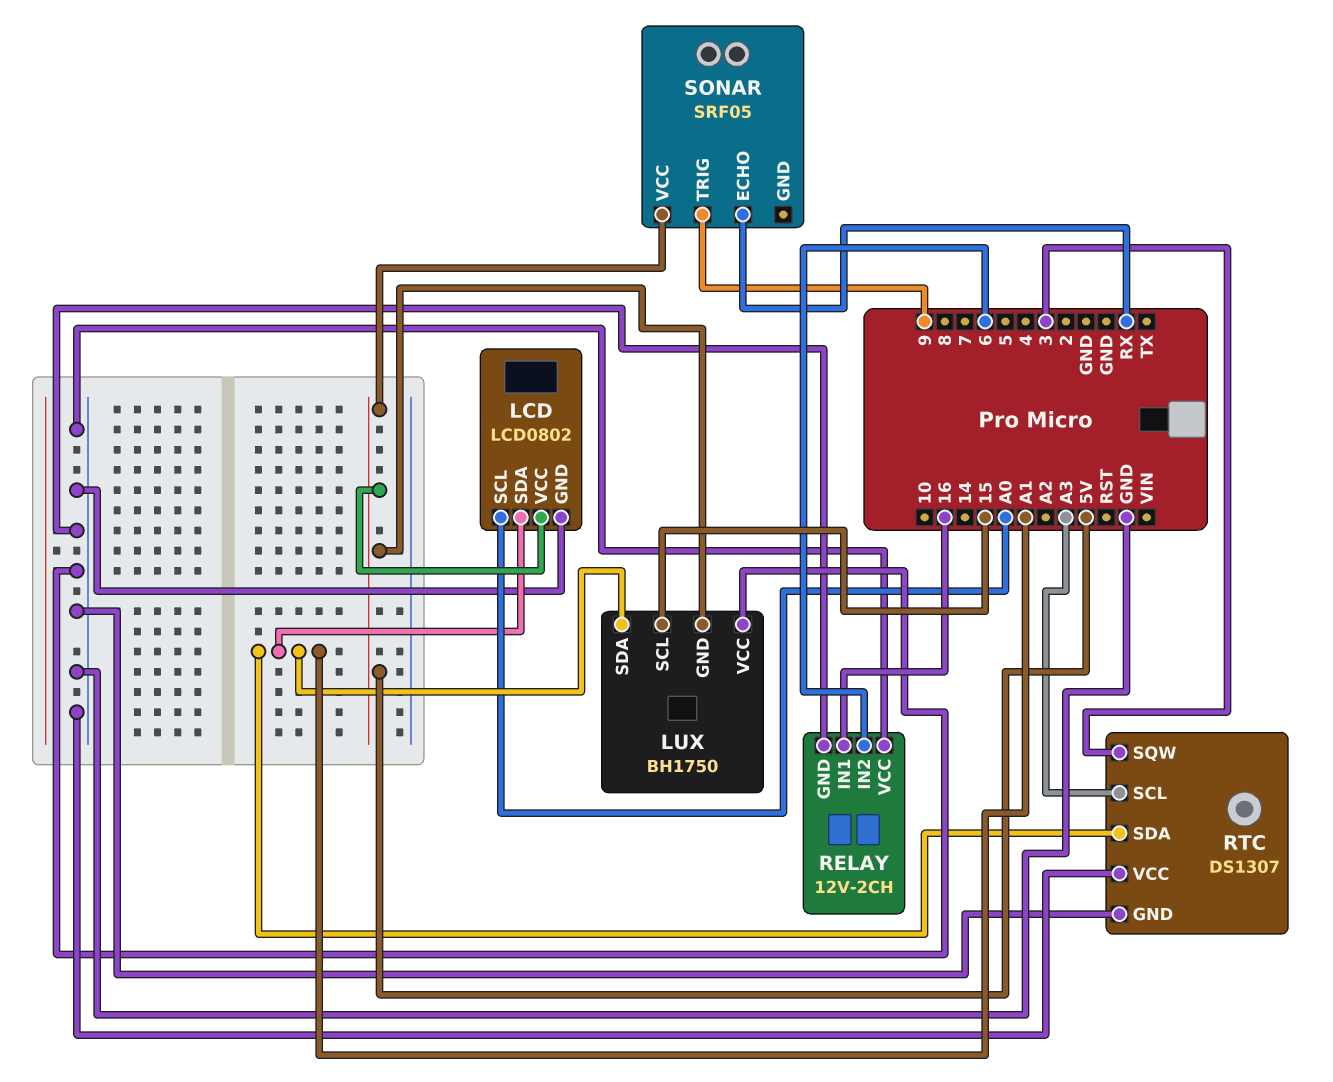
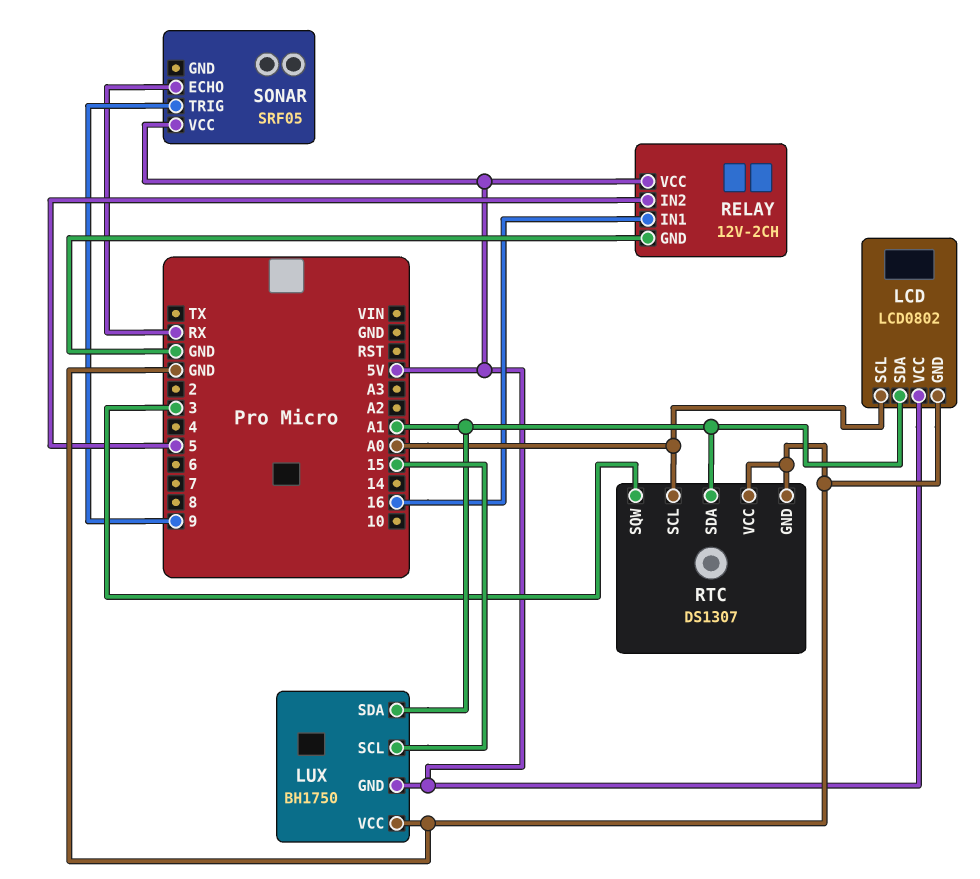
RELAY pin IN2: 6 -> 5
RELAY pin VCC: GND -> 5V
RTC pin SCL: A3 -> A0

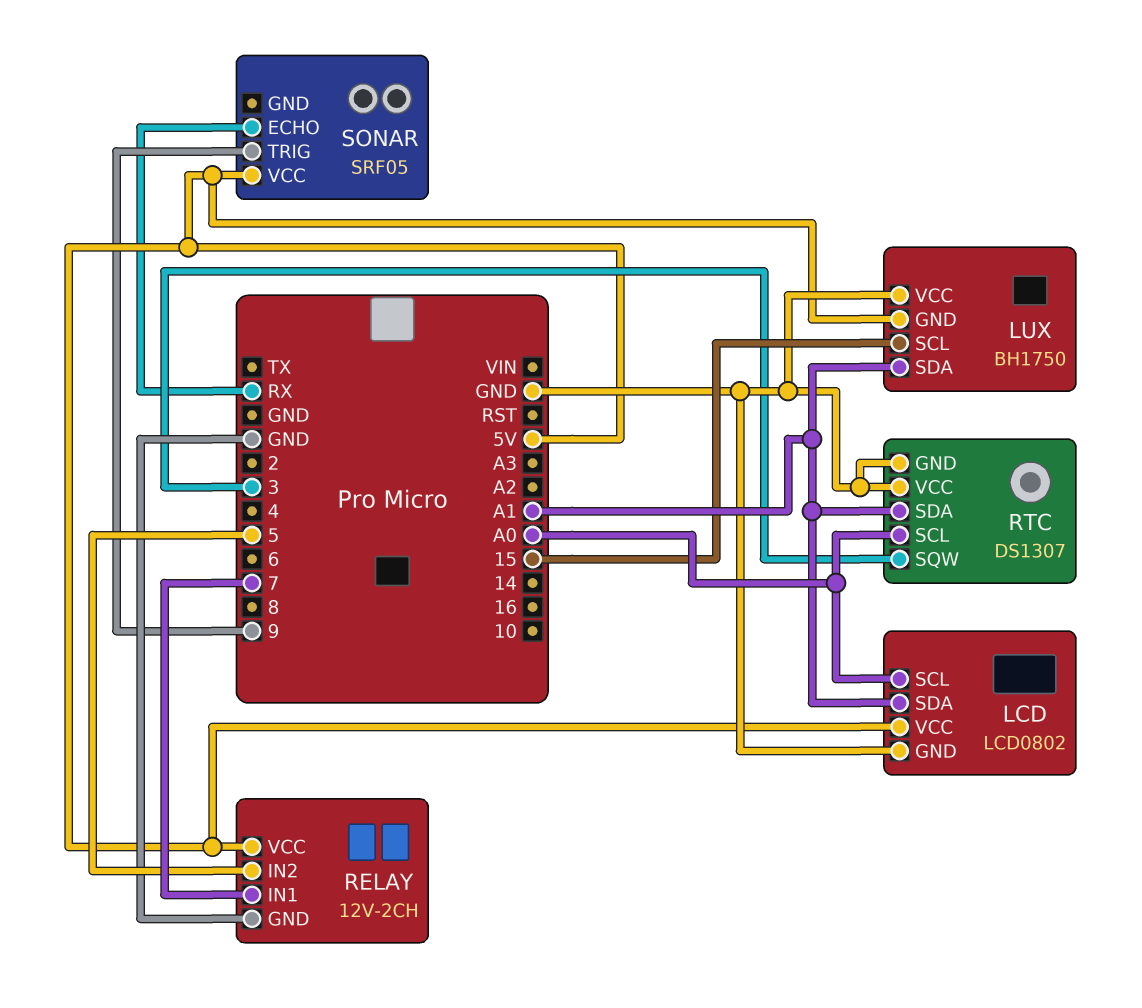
RELAY pin IN1: 16 -> 7

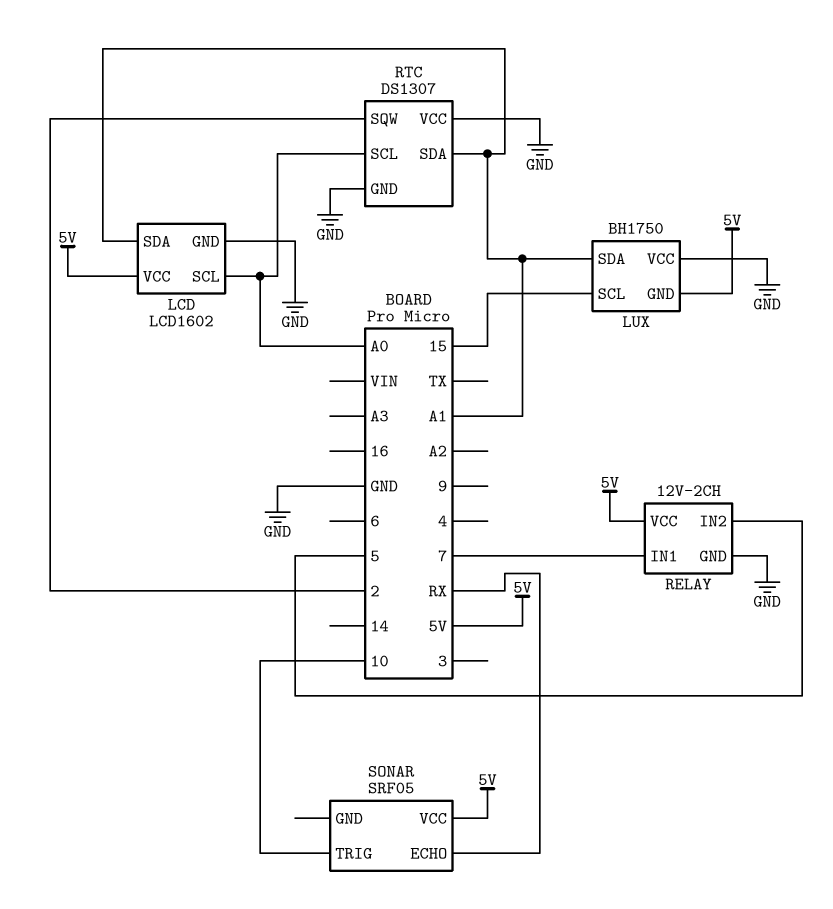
LCD: LCD0802 -> LCD1602
RTC pin SQW: 3 -> 2
SONAR pin TRIG: 9 -> 10

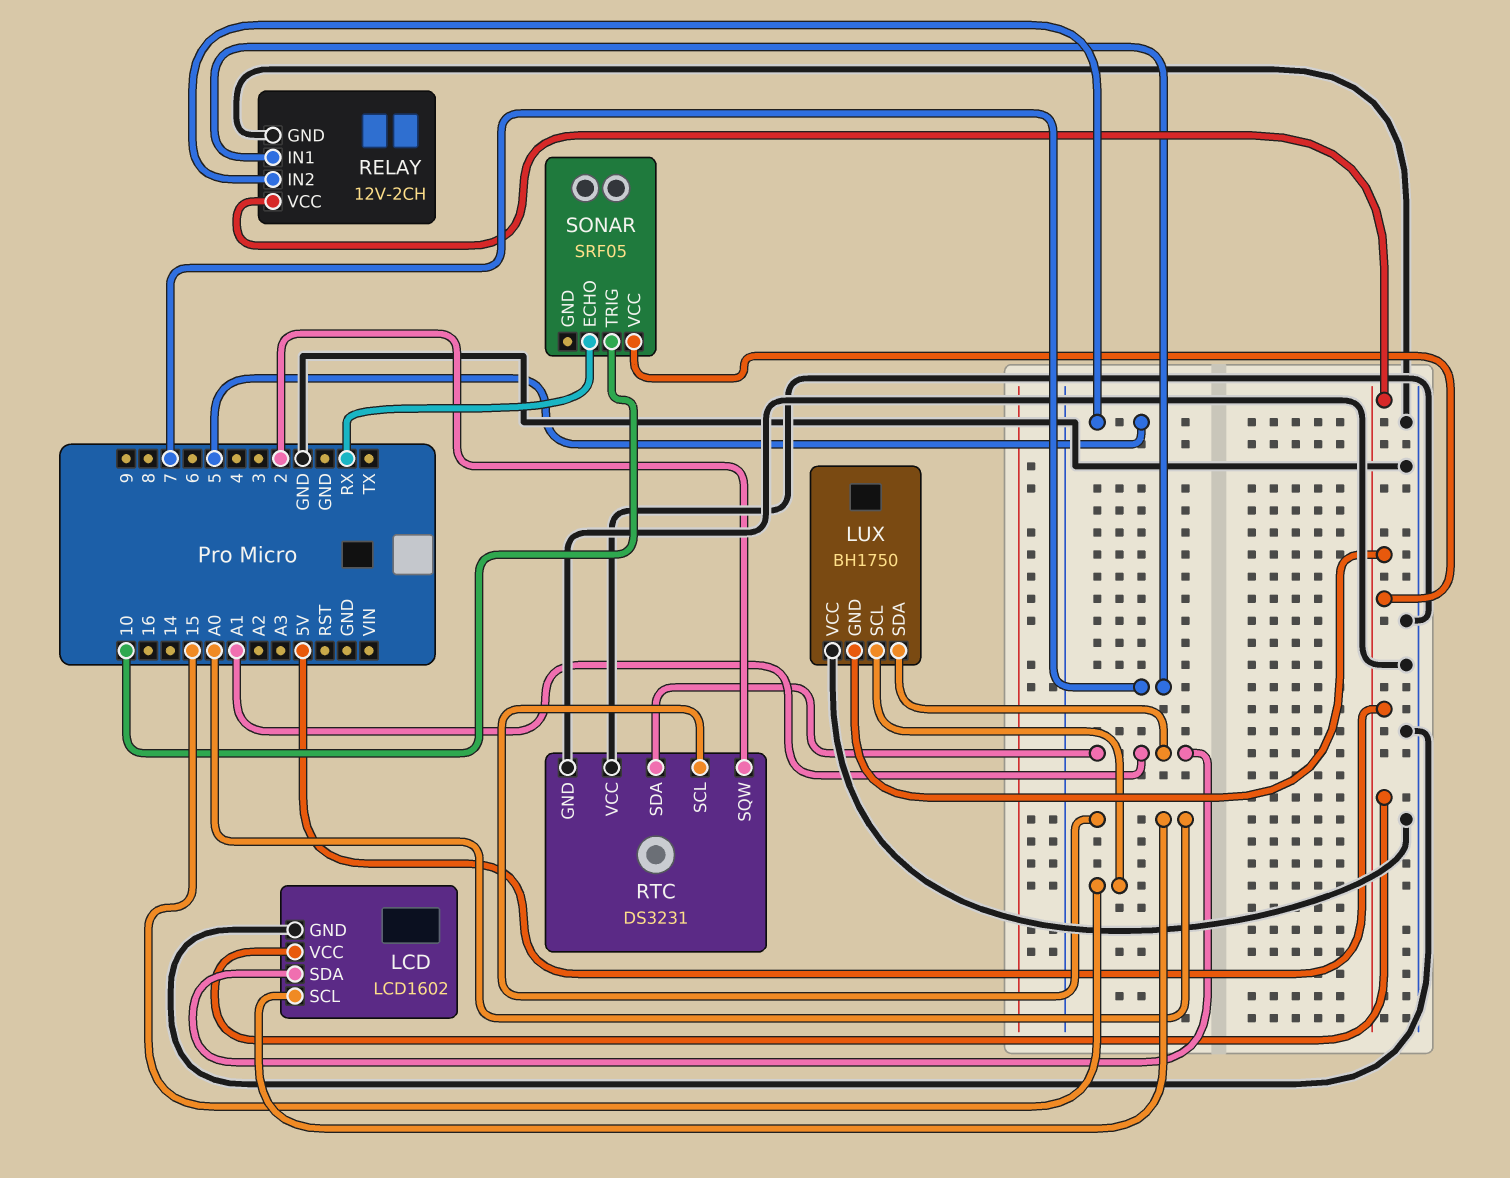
RTC: DS1307 -> DS3231

